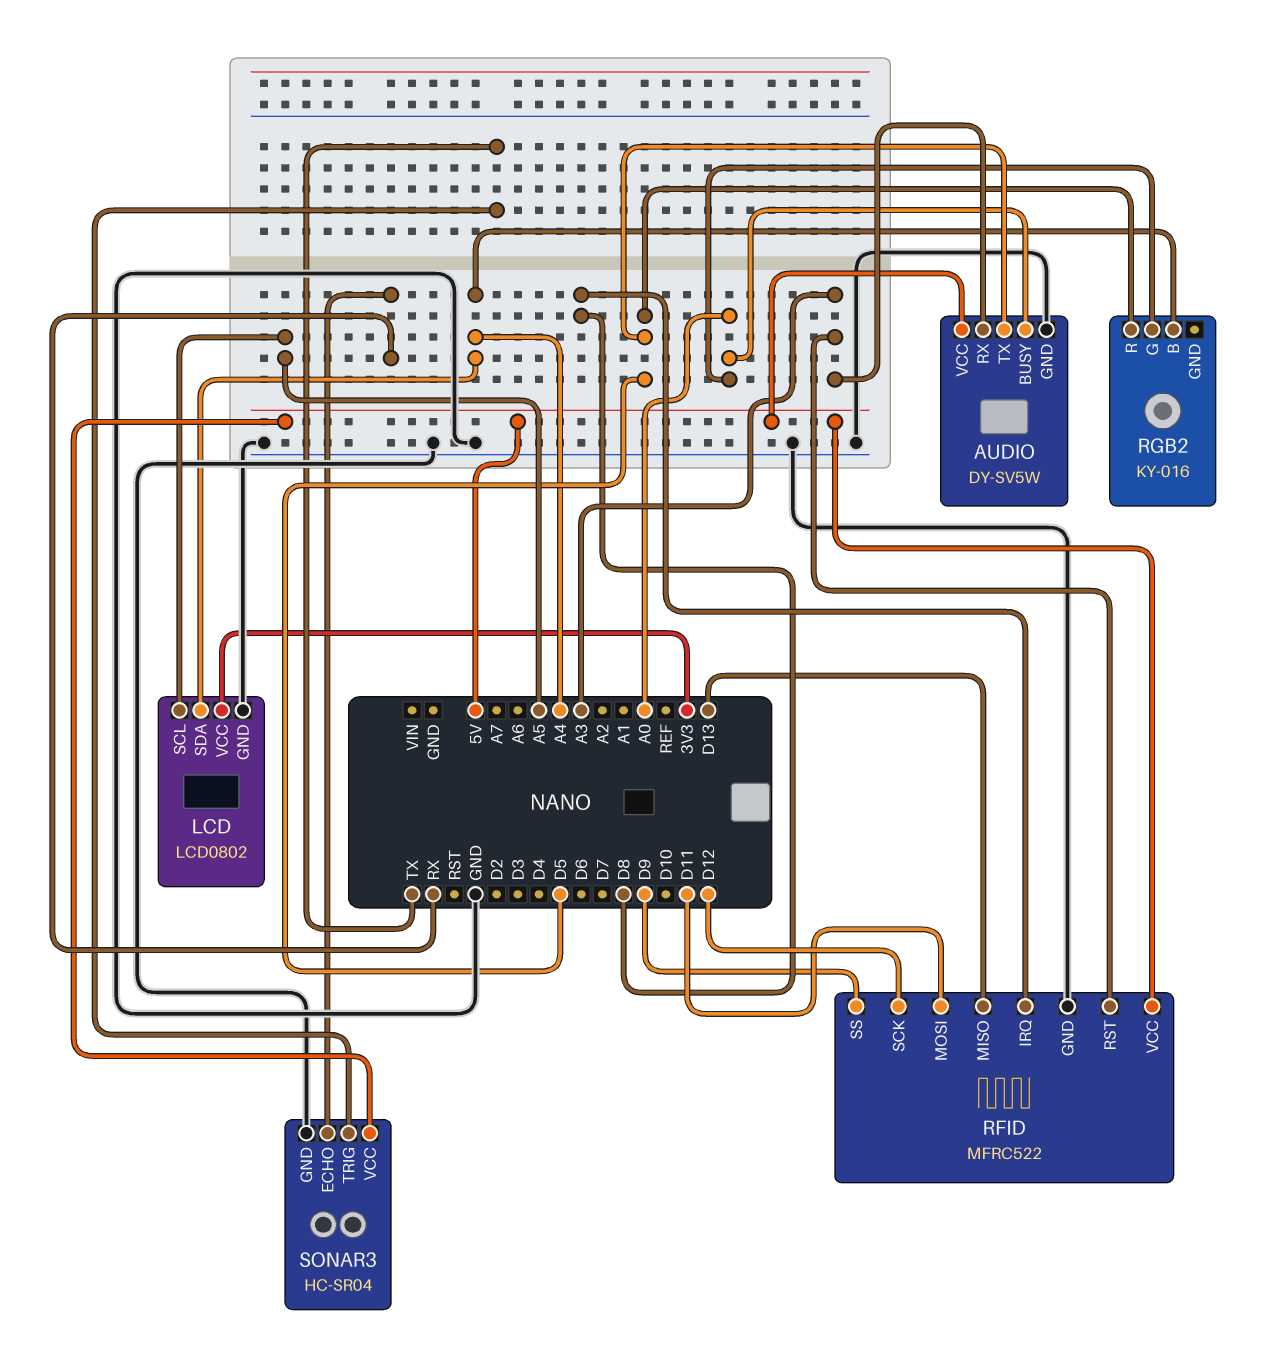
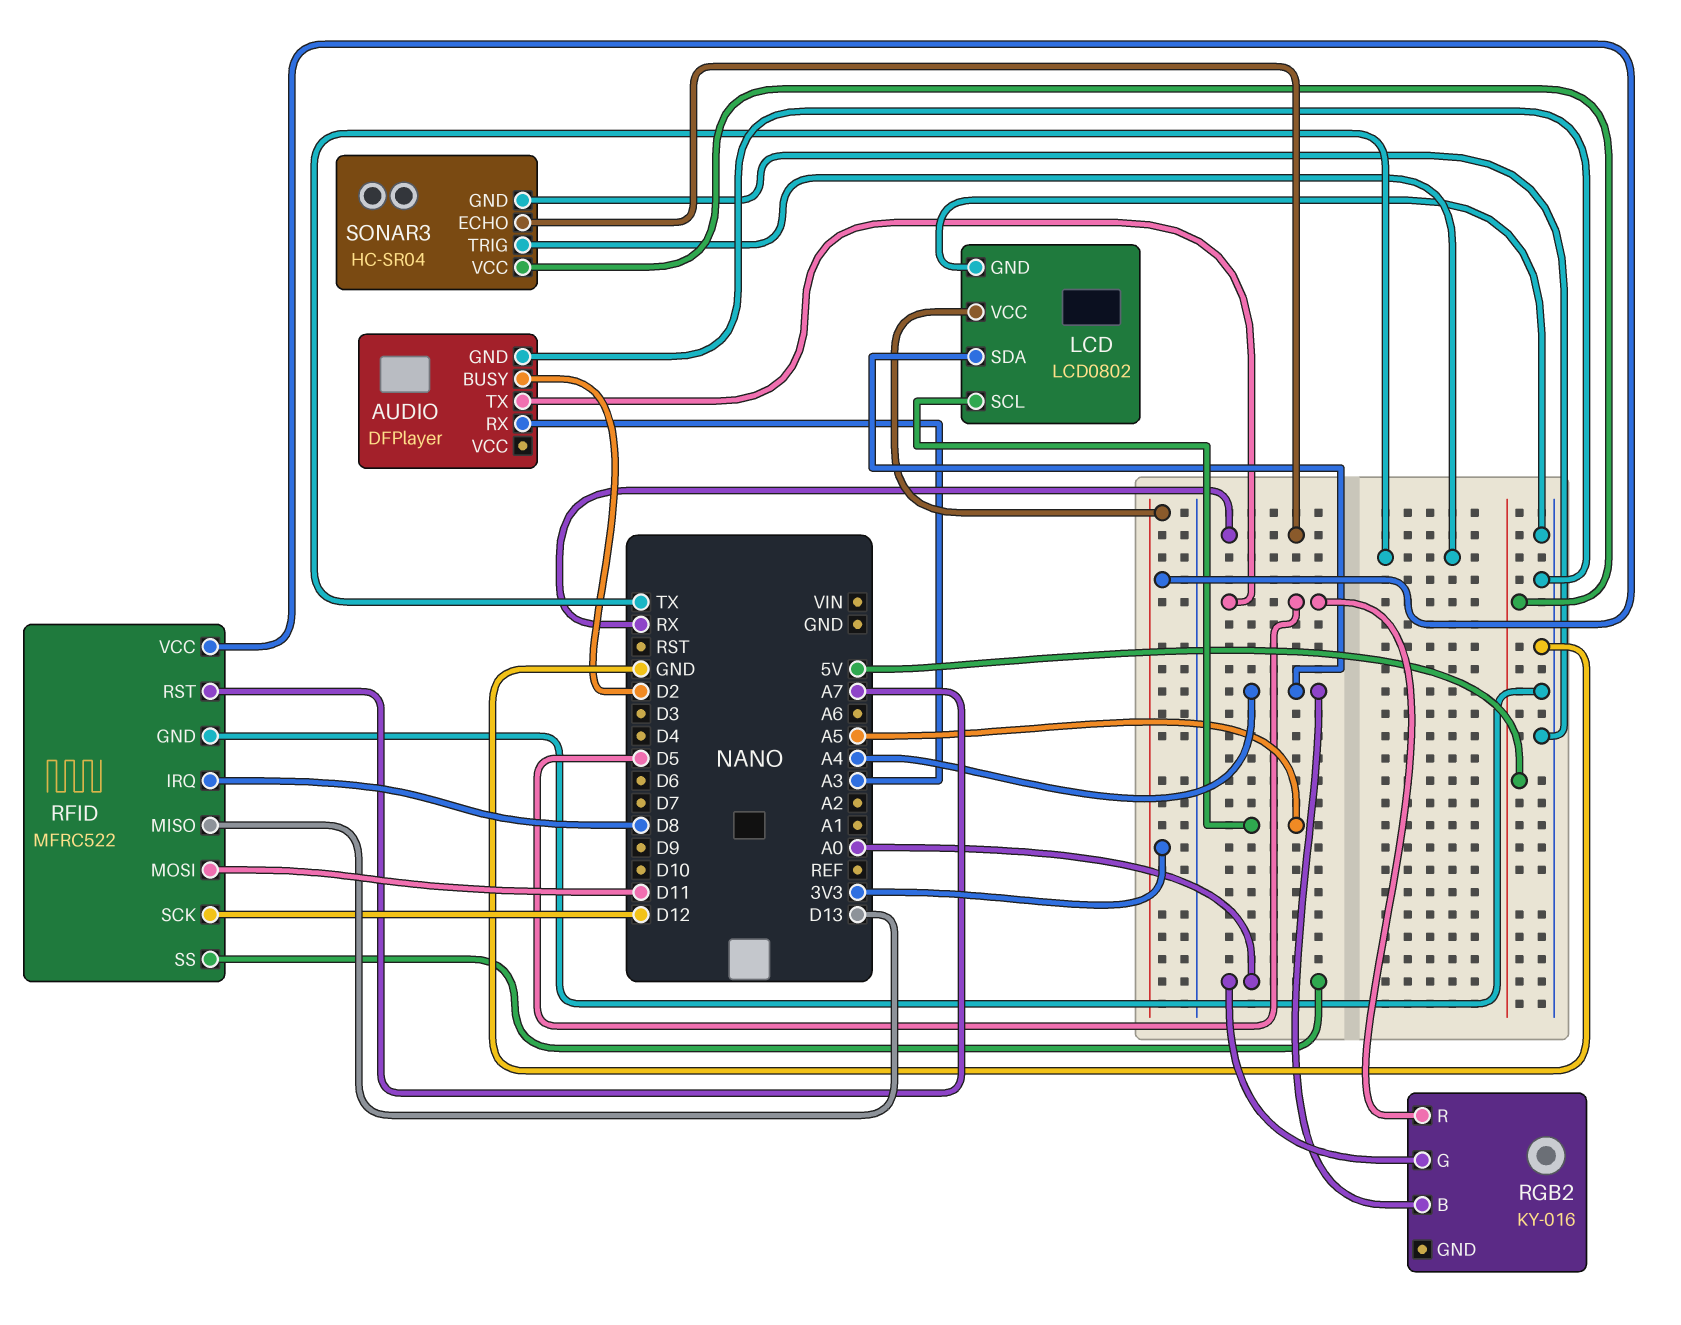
AUDIO: DY-SV5W -> DFPlayer
AUDIO pin BUSY: A0 -> D2
AUDIO pin VCC: 5V -> none
RFID pin RST: A3 -> A7
RFID pin SS: D9 -> A0
RFID pin VCC: 5V -> 3V3

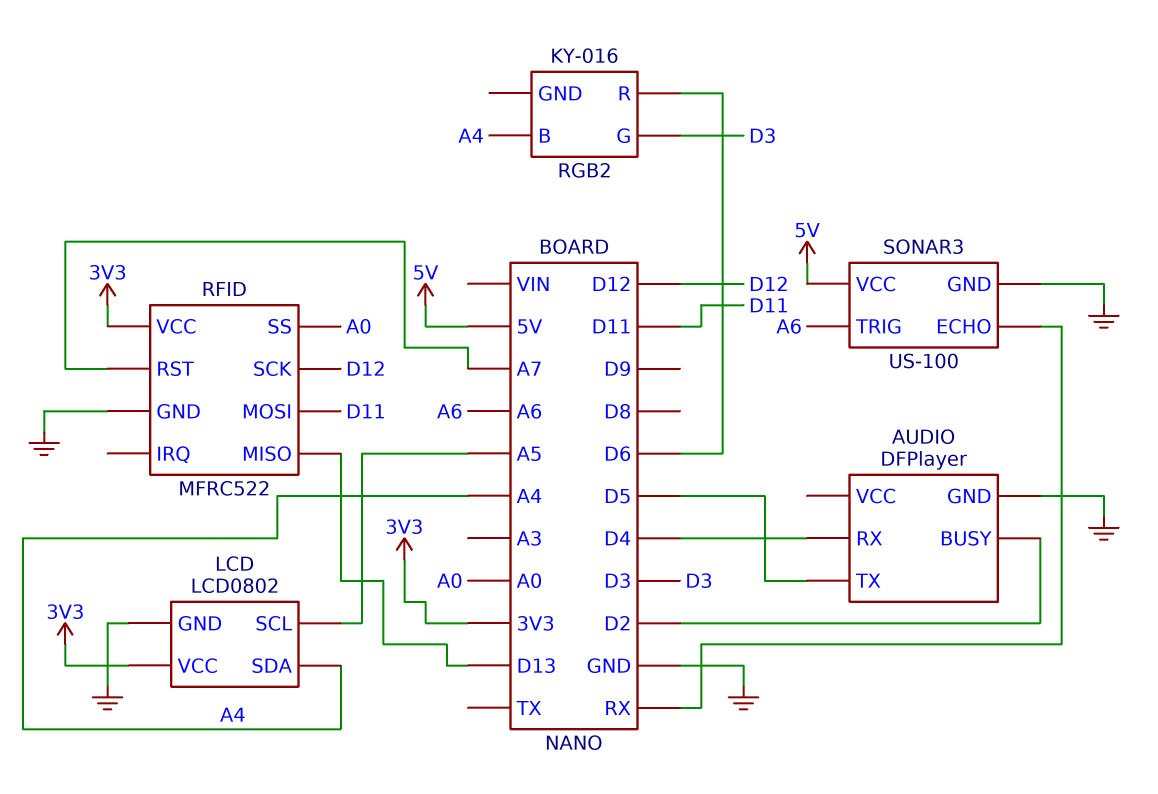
AUDIO pin RX: A3 -> D4
RFID pin IRQ: D8 -> none
RGB2 pin G: A0 -> D3
RGB2 pin R: D5 -> D6
SONAR3: HC-SR04 -> US-100
SONAR3 pin TRIG: TX -> A6

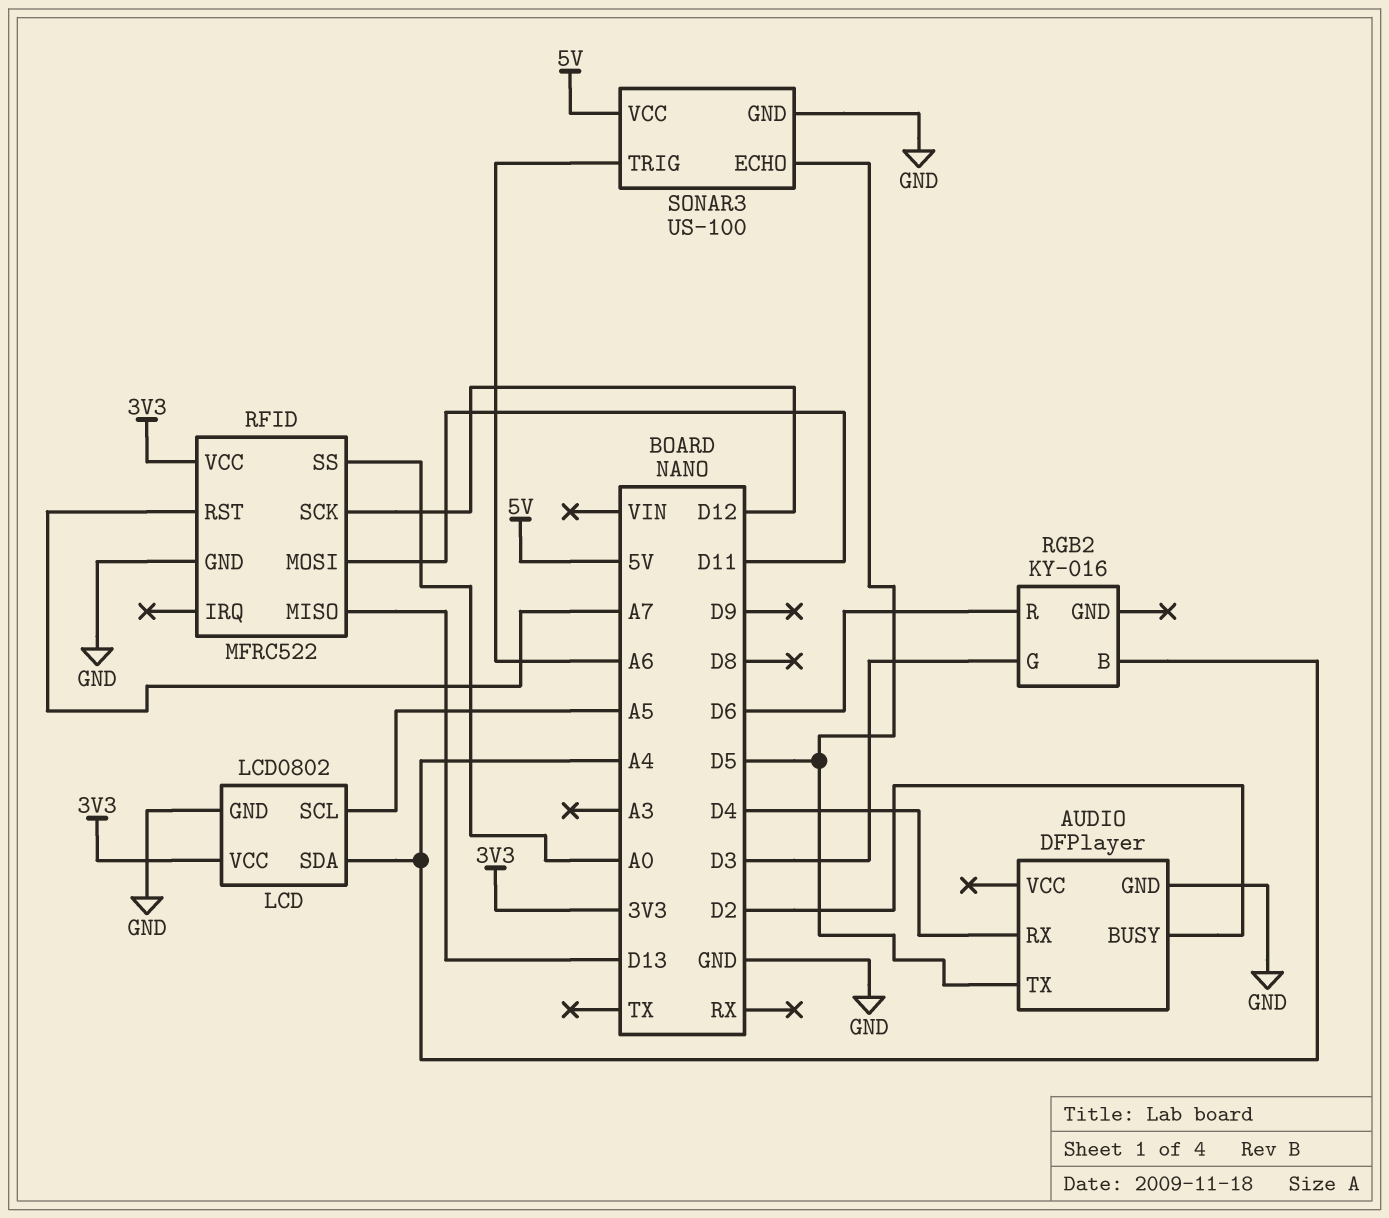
SONAR3 pin ECHO: RX -> D5

